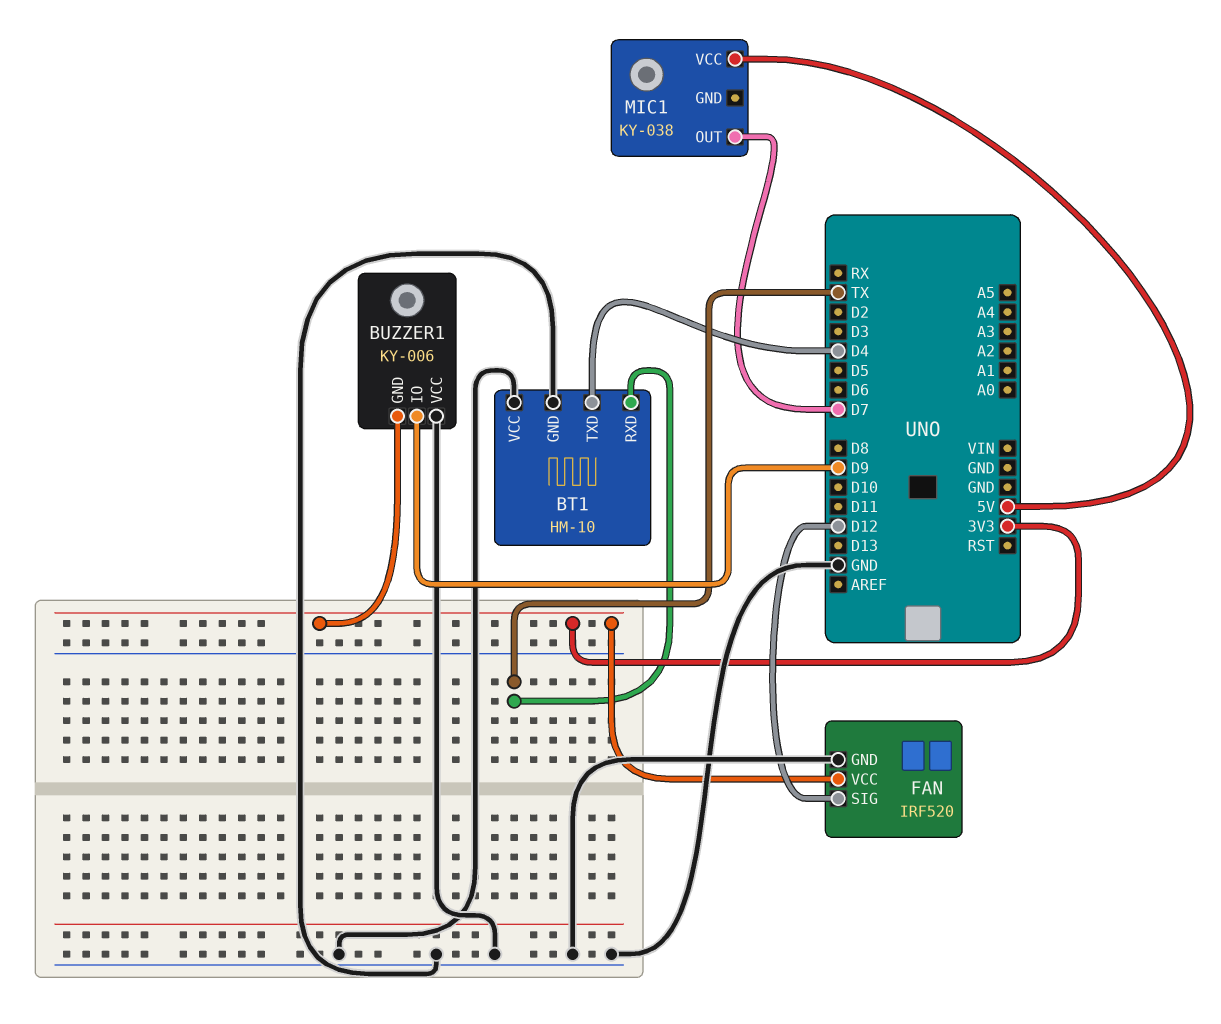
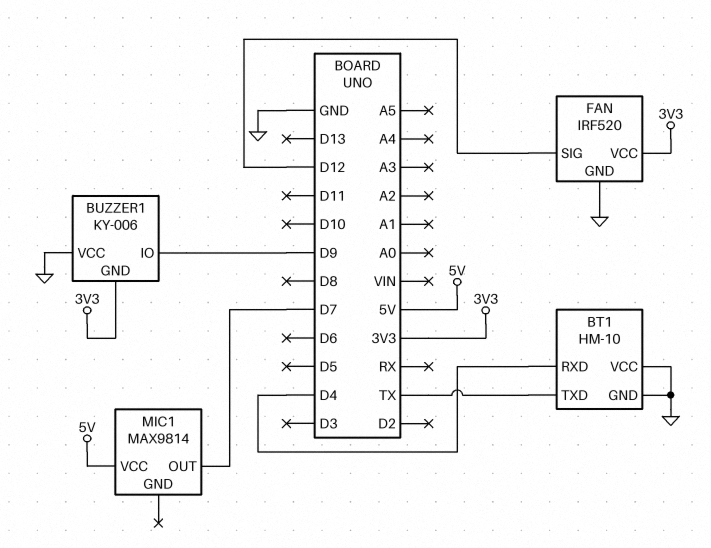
BT1 pin RXD: TX -> D4
BT1 pin TXD: D4 -> TX
MIC1: KY-038 -> MAX9814

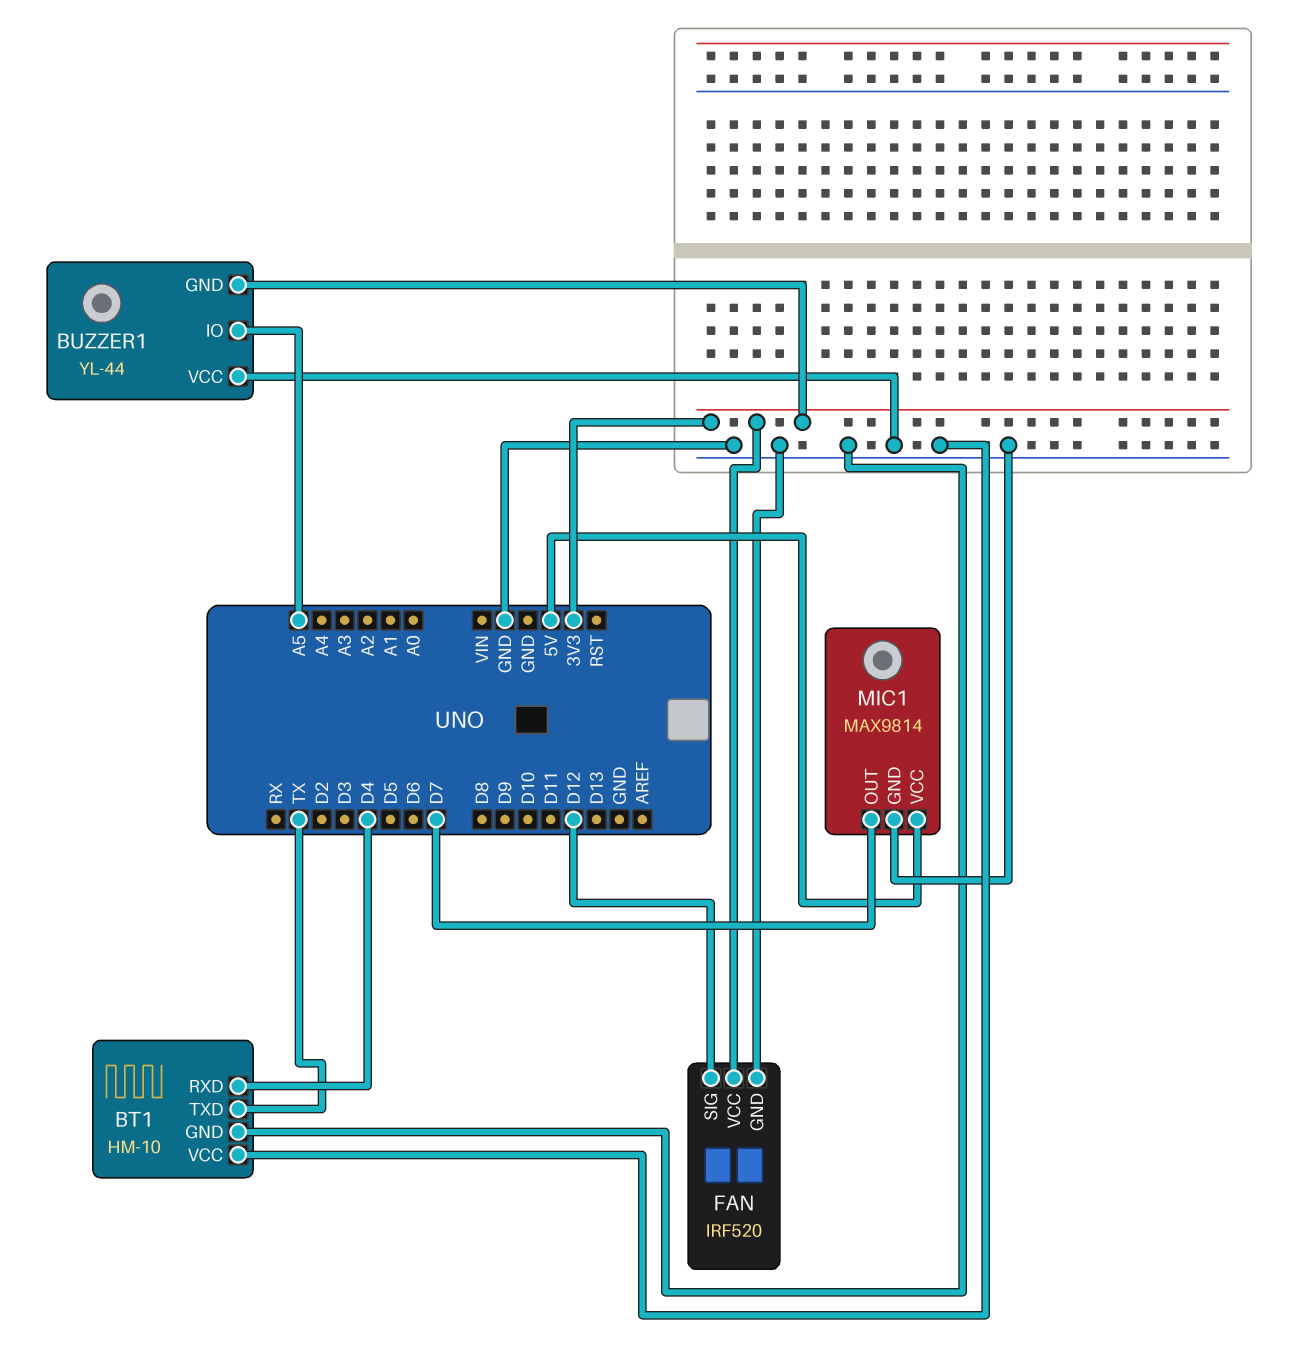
BUZZER1: KY-006 -> YL-44
BUZZER1 pin IO: D9 -> A5
MIC1 pin GND: none -> GND

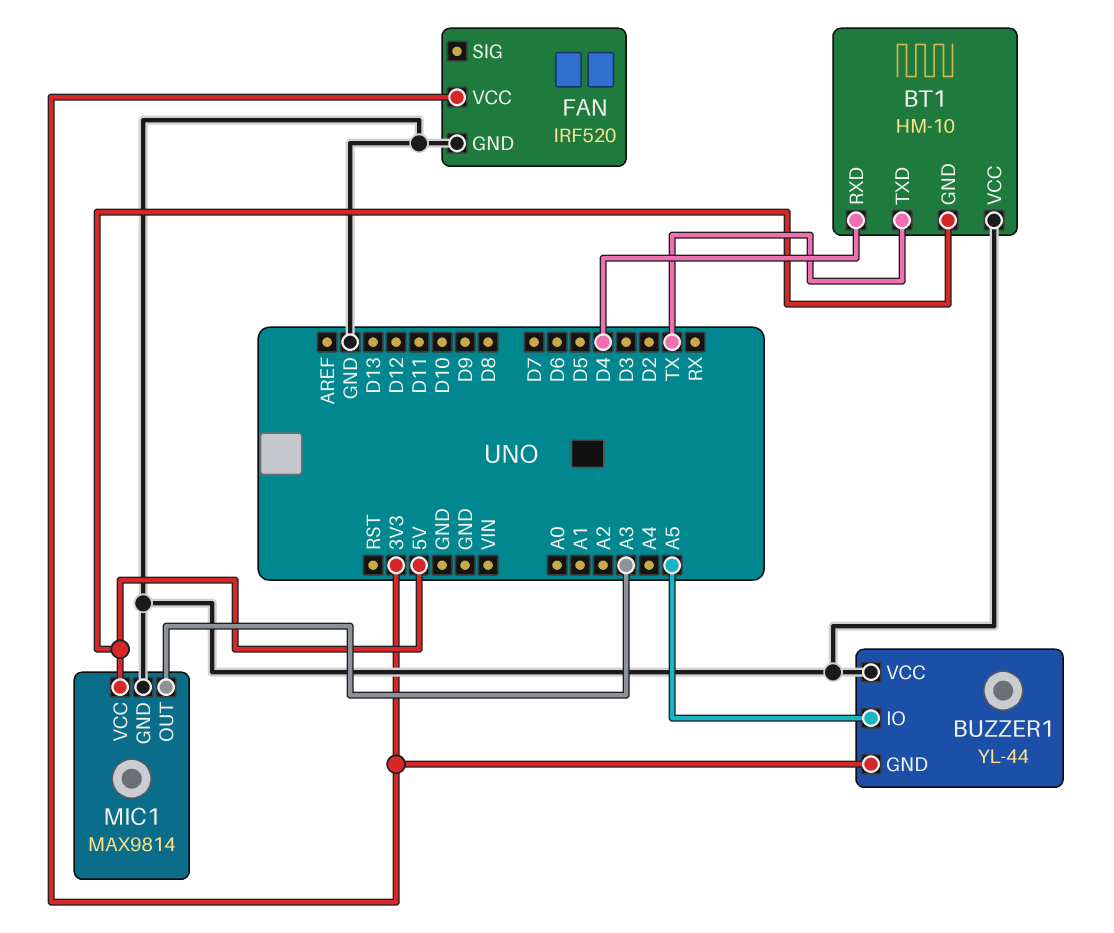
BT1 pin GND: GND -> 5V
FAN pin SIG: D12 -> none
MIC1 pin OUT: D7 -> A3

